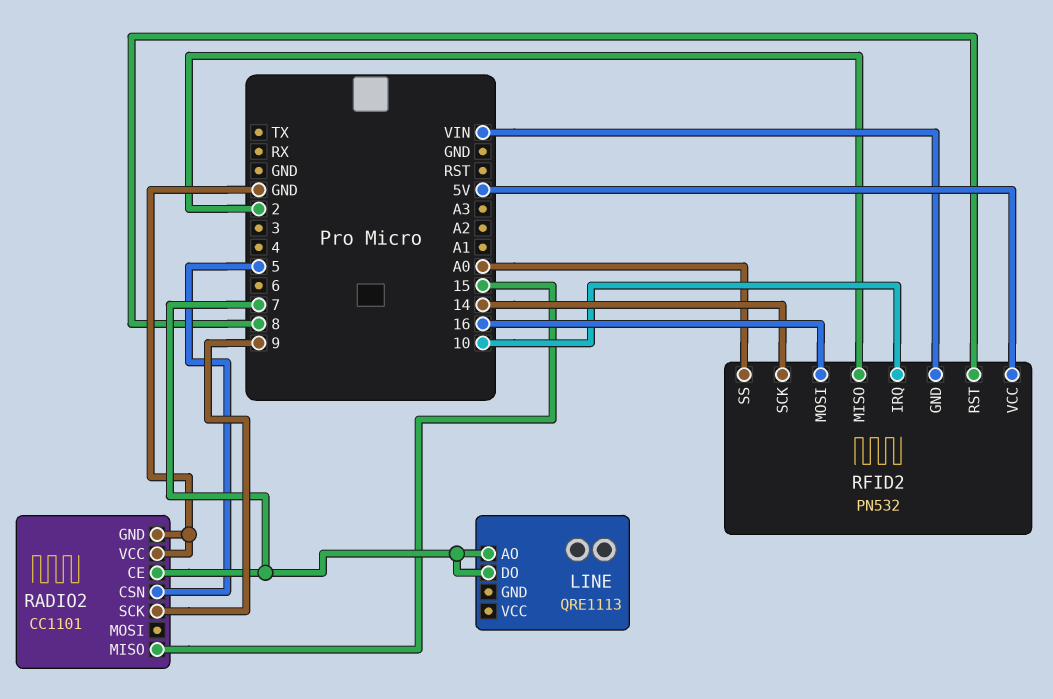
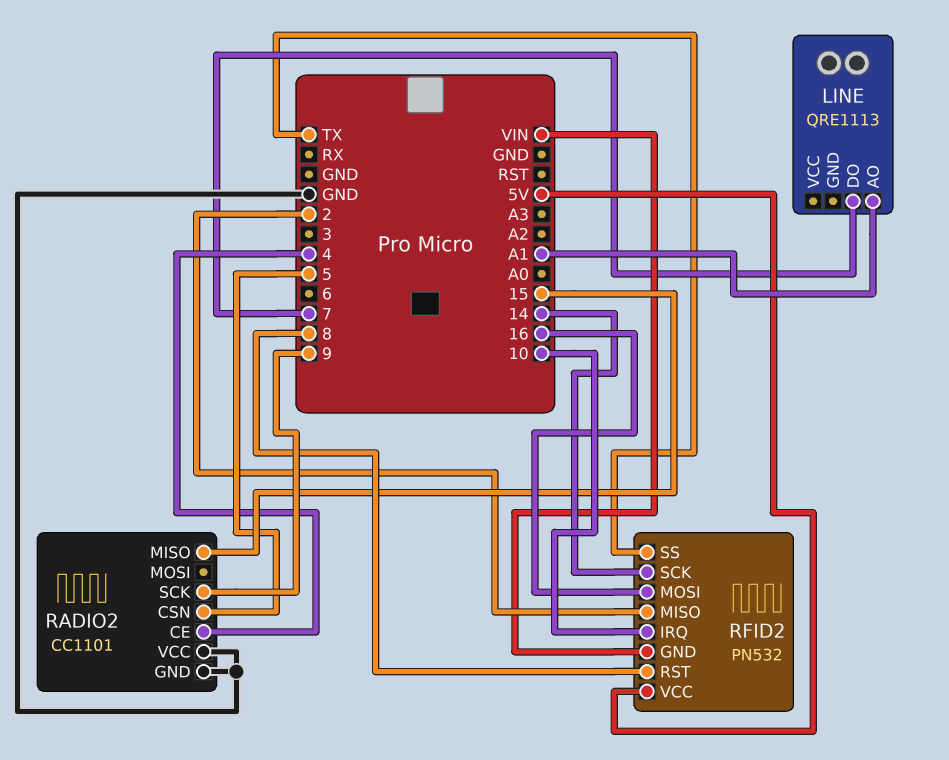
LINE pin AO: 7 -> A1
RADIO2 pin CE: 7 -> 4
RFID2 pin SS: A0 -> TX

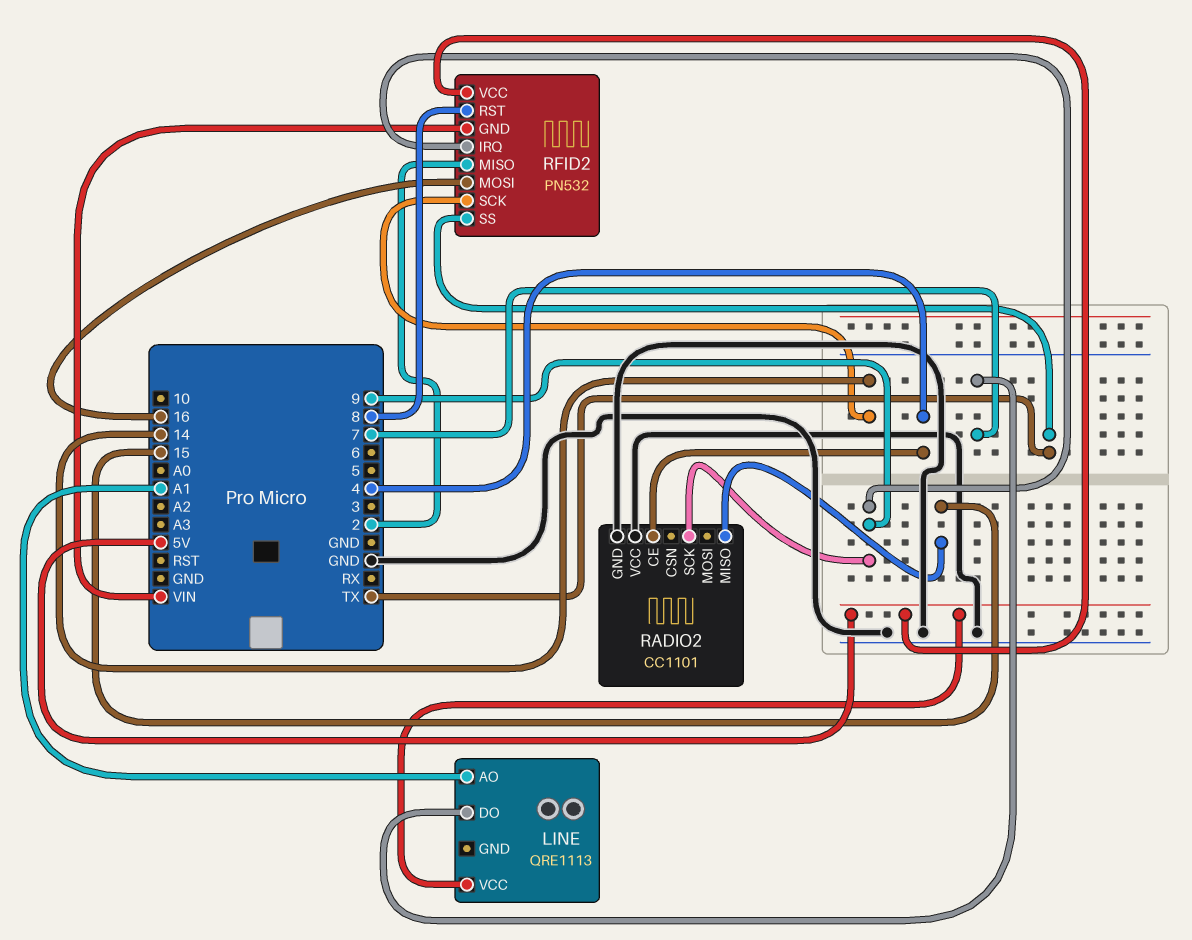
LINE pin VCC: none -> 5V
RADIO2 pin CSN: 5 -> none
RFID2 pin IRQ: 10 -> 9

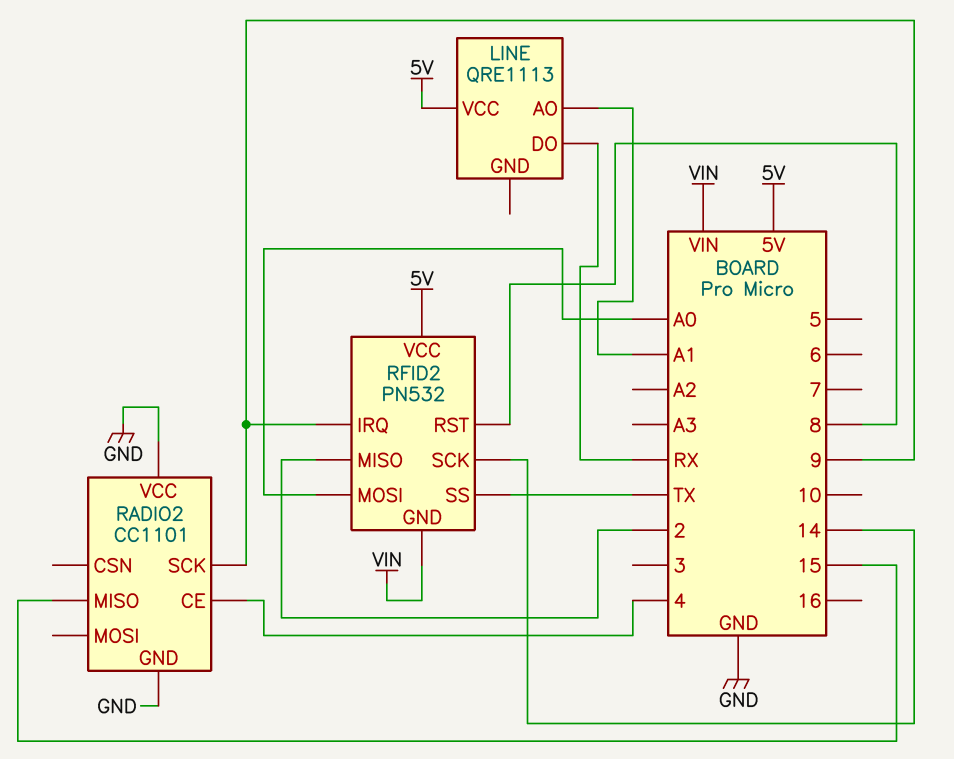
LINE pin DO: 7 -> RX
RFID2 pin MOSI: 16 -> A0

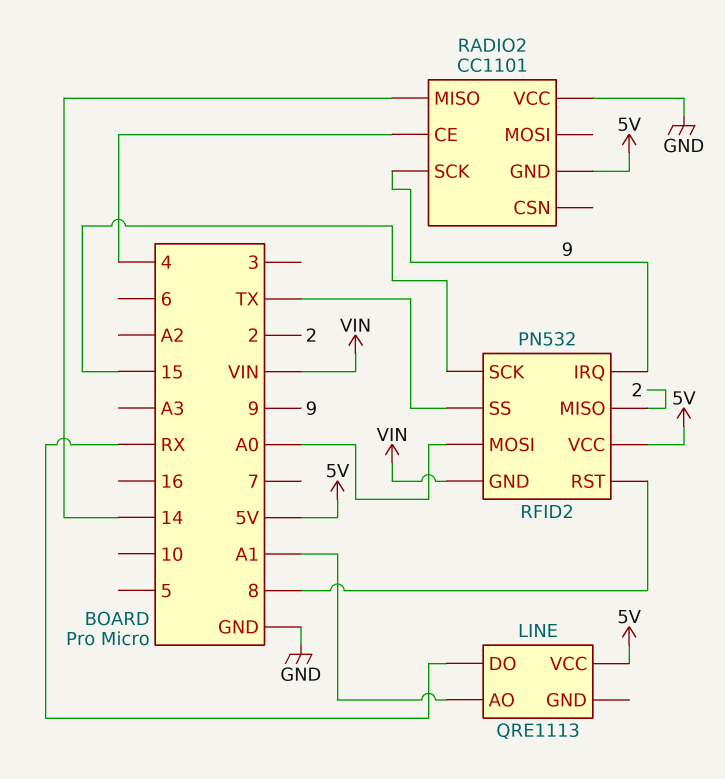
RADIO2 pin GND: GND -> 5V
RADIO2 pin MISO: 15 -> 14
RFID2 pin SCK: 14 -> 15

